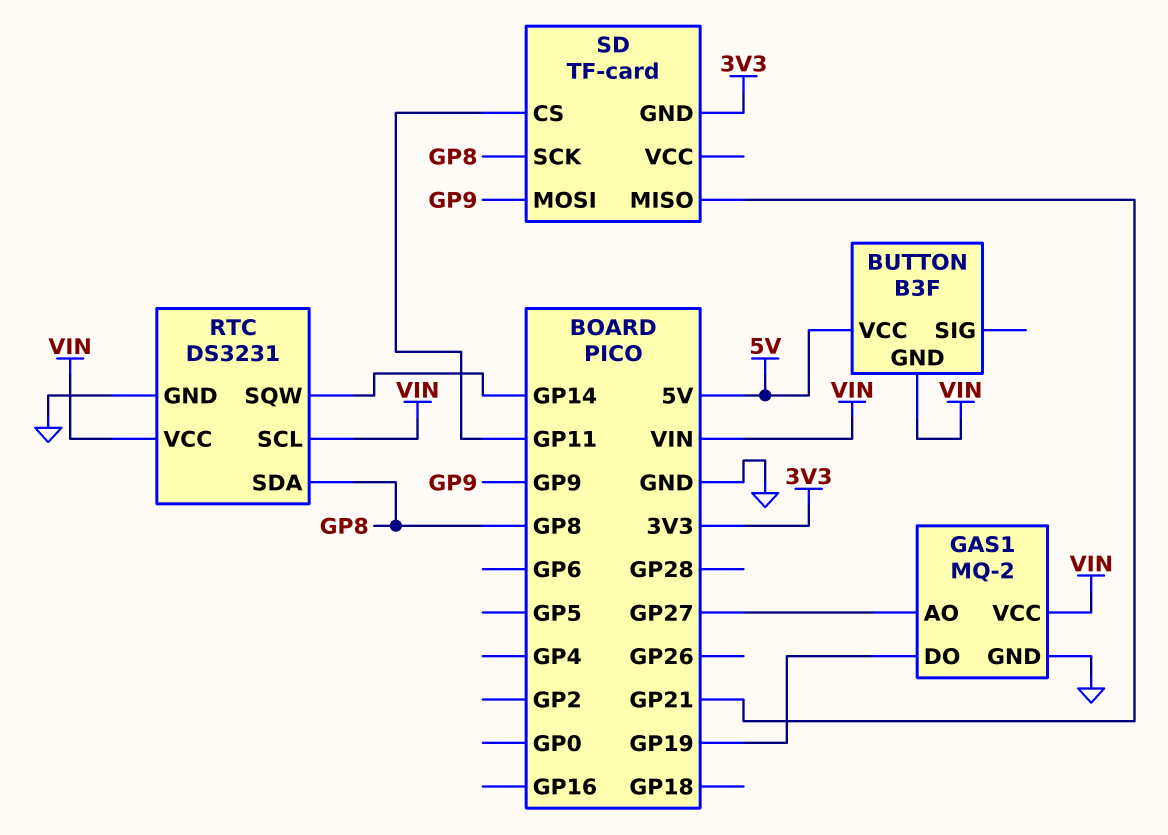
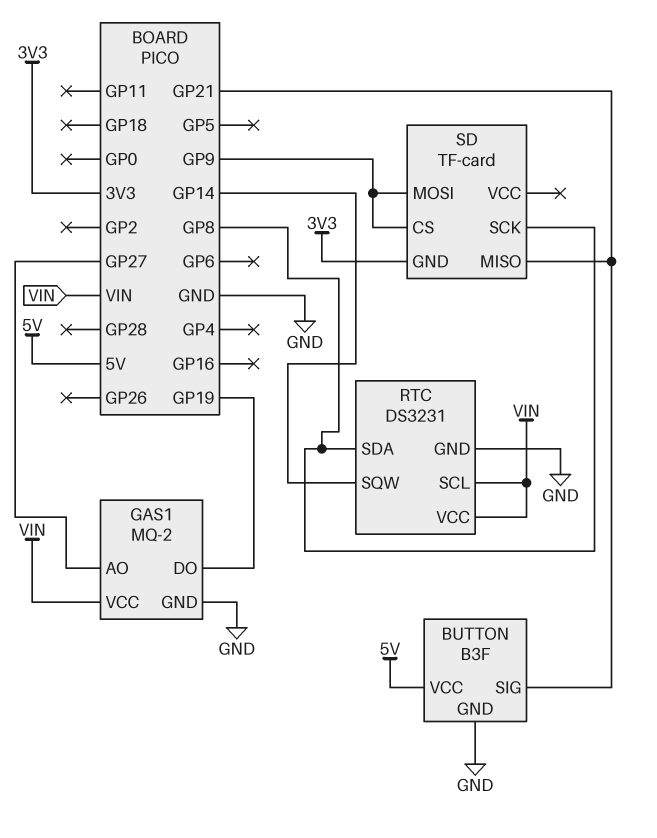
BUTTON pin GND: VIN -> GND
BUTTON pin SIG: none -> GP21
SD pin CS: GP11 -> GP9

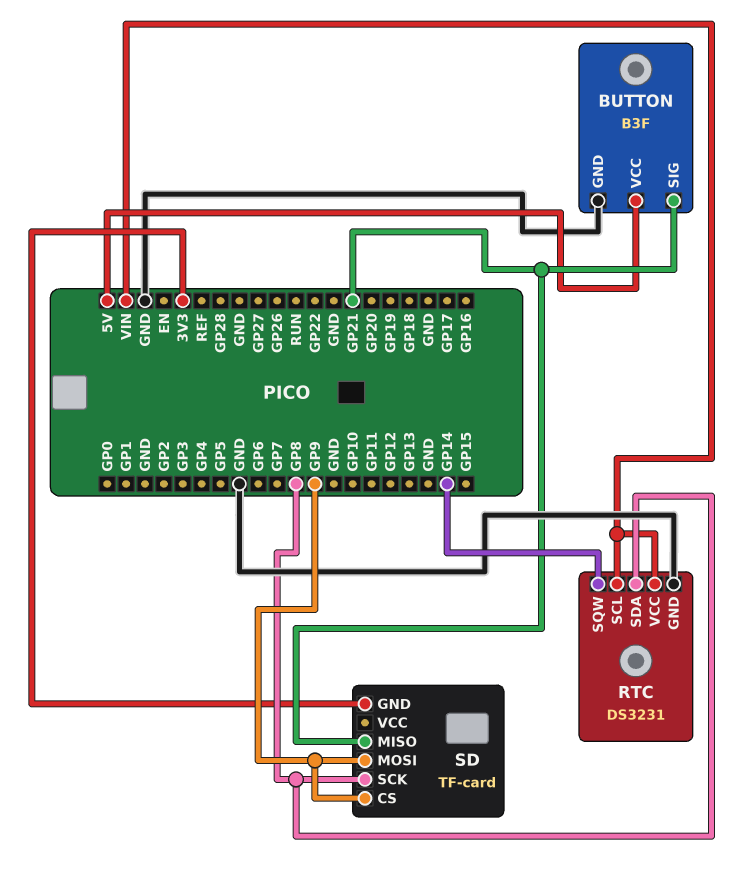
GAS1: MQ-2 -> none
GAS1 pin AO: GP27 -> none
GAS1 pin DO: GP19 -> none
GAS1 pin GND: GND -> none
GAS1 pin VCC: VIN -> none

